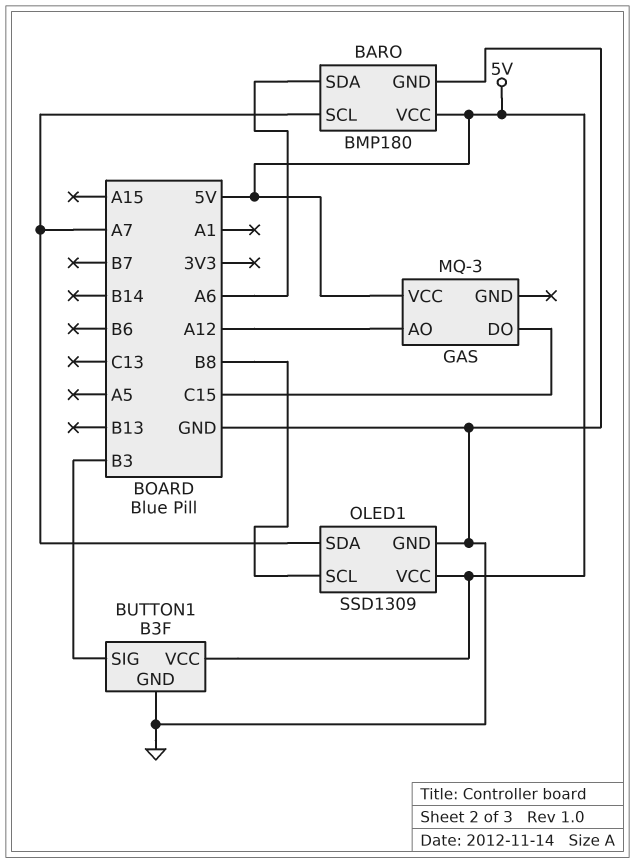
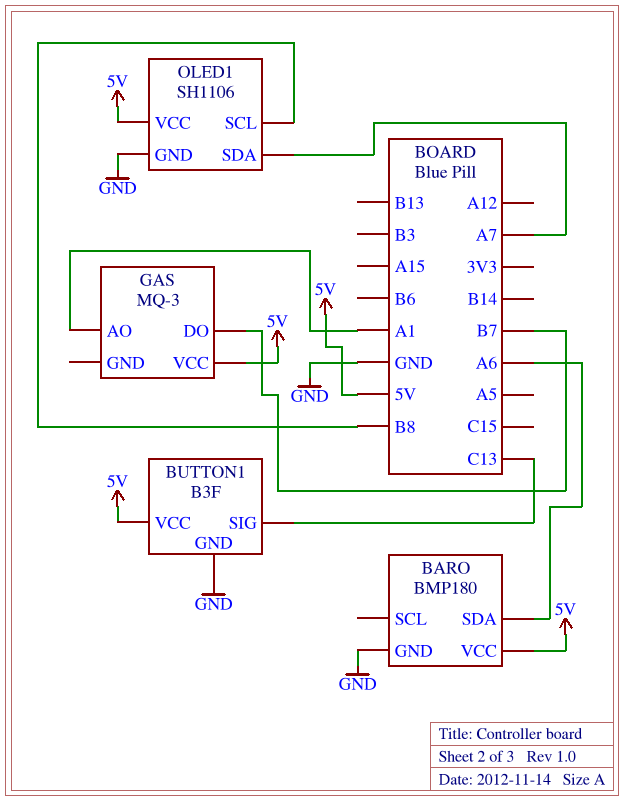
BARO pin SCL: A7 -> none
BUTTON1 pin SIG: B3 -> C13
GAS pin AO: A12 -> A1
GAS pin DO: C15 -> B7
OLED1: SSD1309 -> SH1106

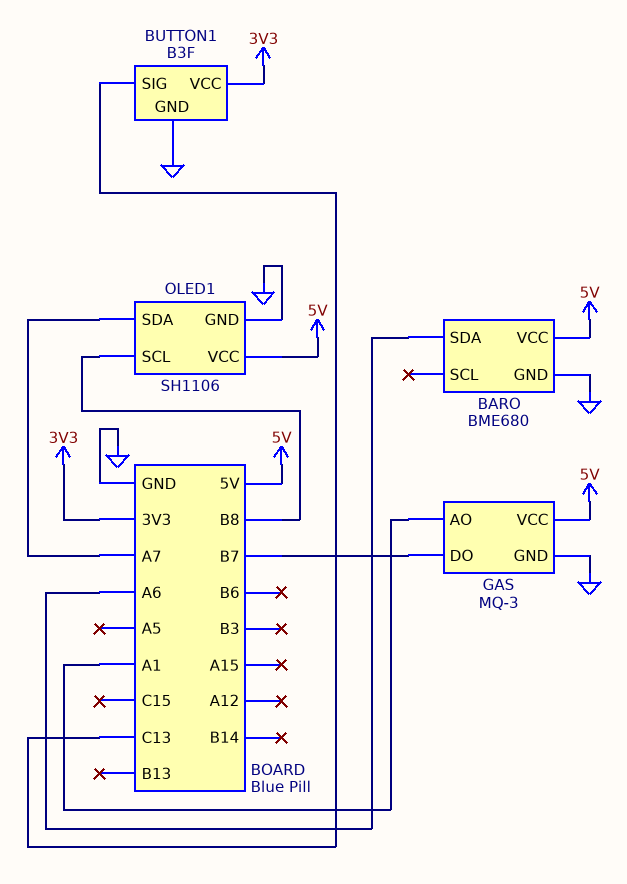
BARO: BMP180 -> BME680
BUTTON1 pin VCC: 5V -> 3V3
GAS pin GND: none -> GND

